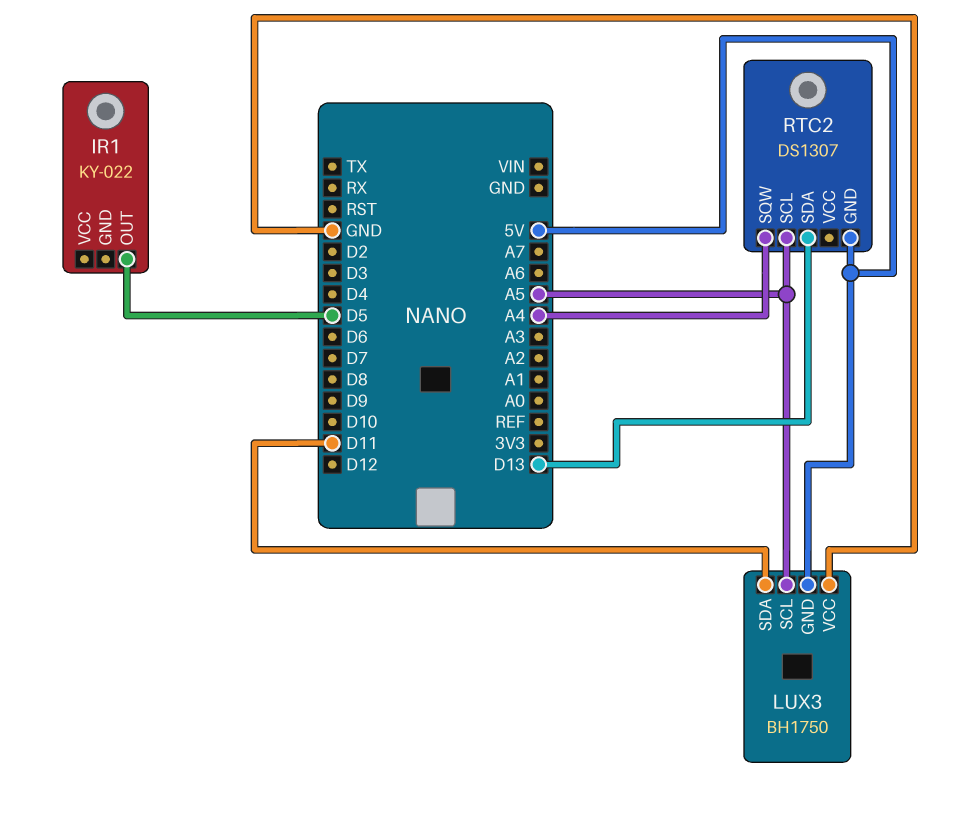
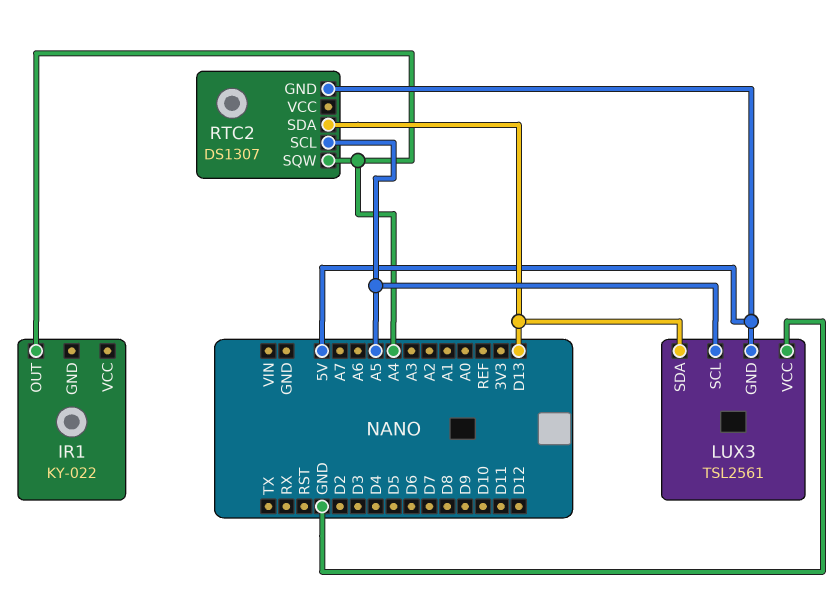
IR1 pin OUT: D5 -> A4
LUX3: BH1750 -> TSL2561
LUX3 pin SDA: D11 -> D13

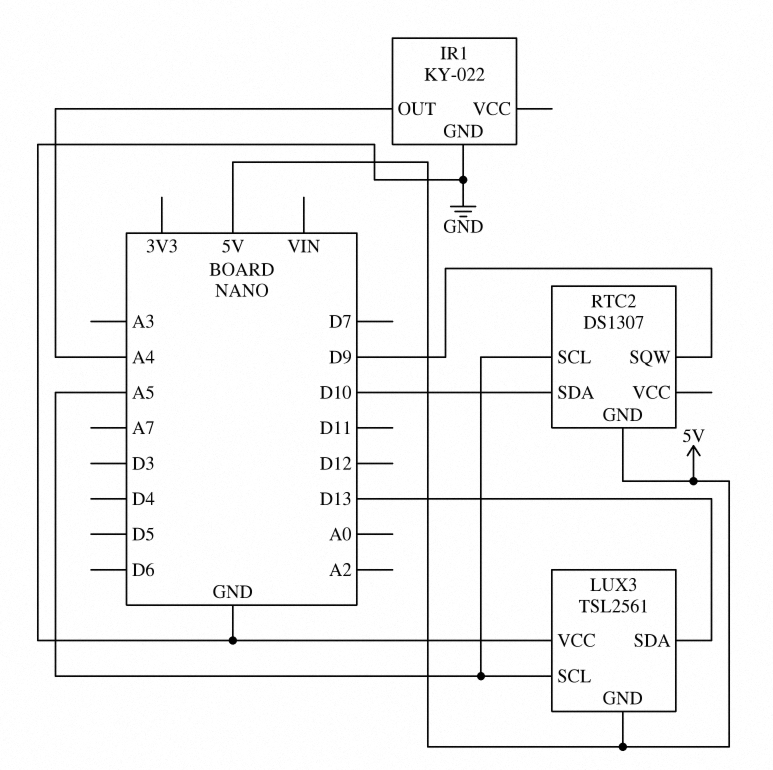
IR1 pin GND: none -> GND
RTC2 pin SDA: D13 -> D10
RTC2 pin SQW: A4 -> D9

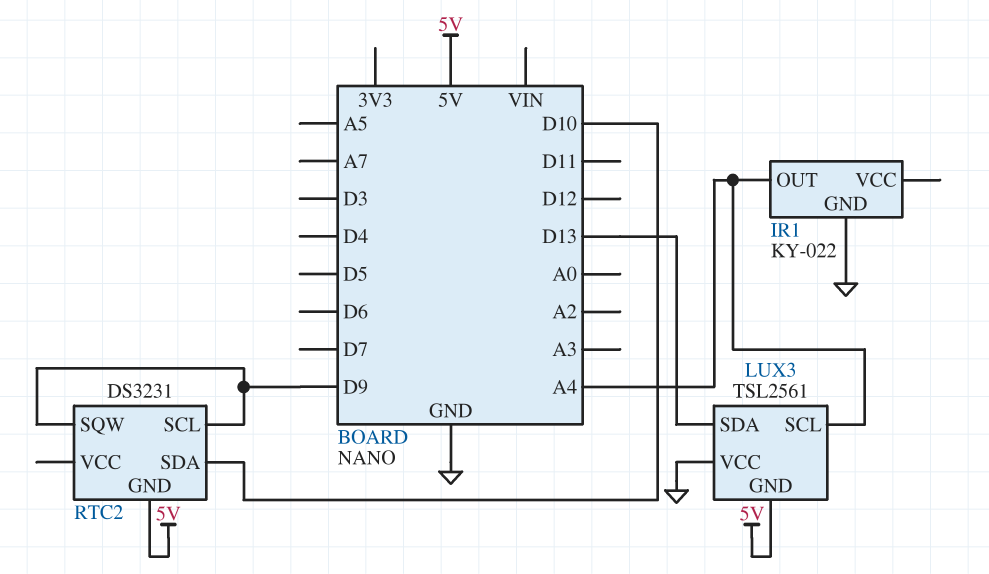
LUX3 pin SCL: A5 -> A4
RTC2: DS1307 -> DS3231
RTC2 pin SCL: A5 -> D9

